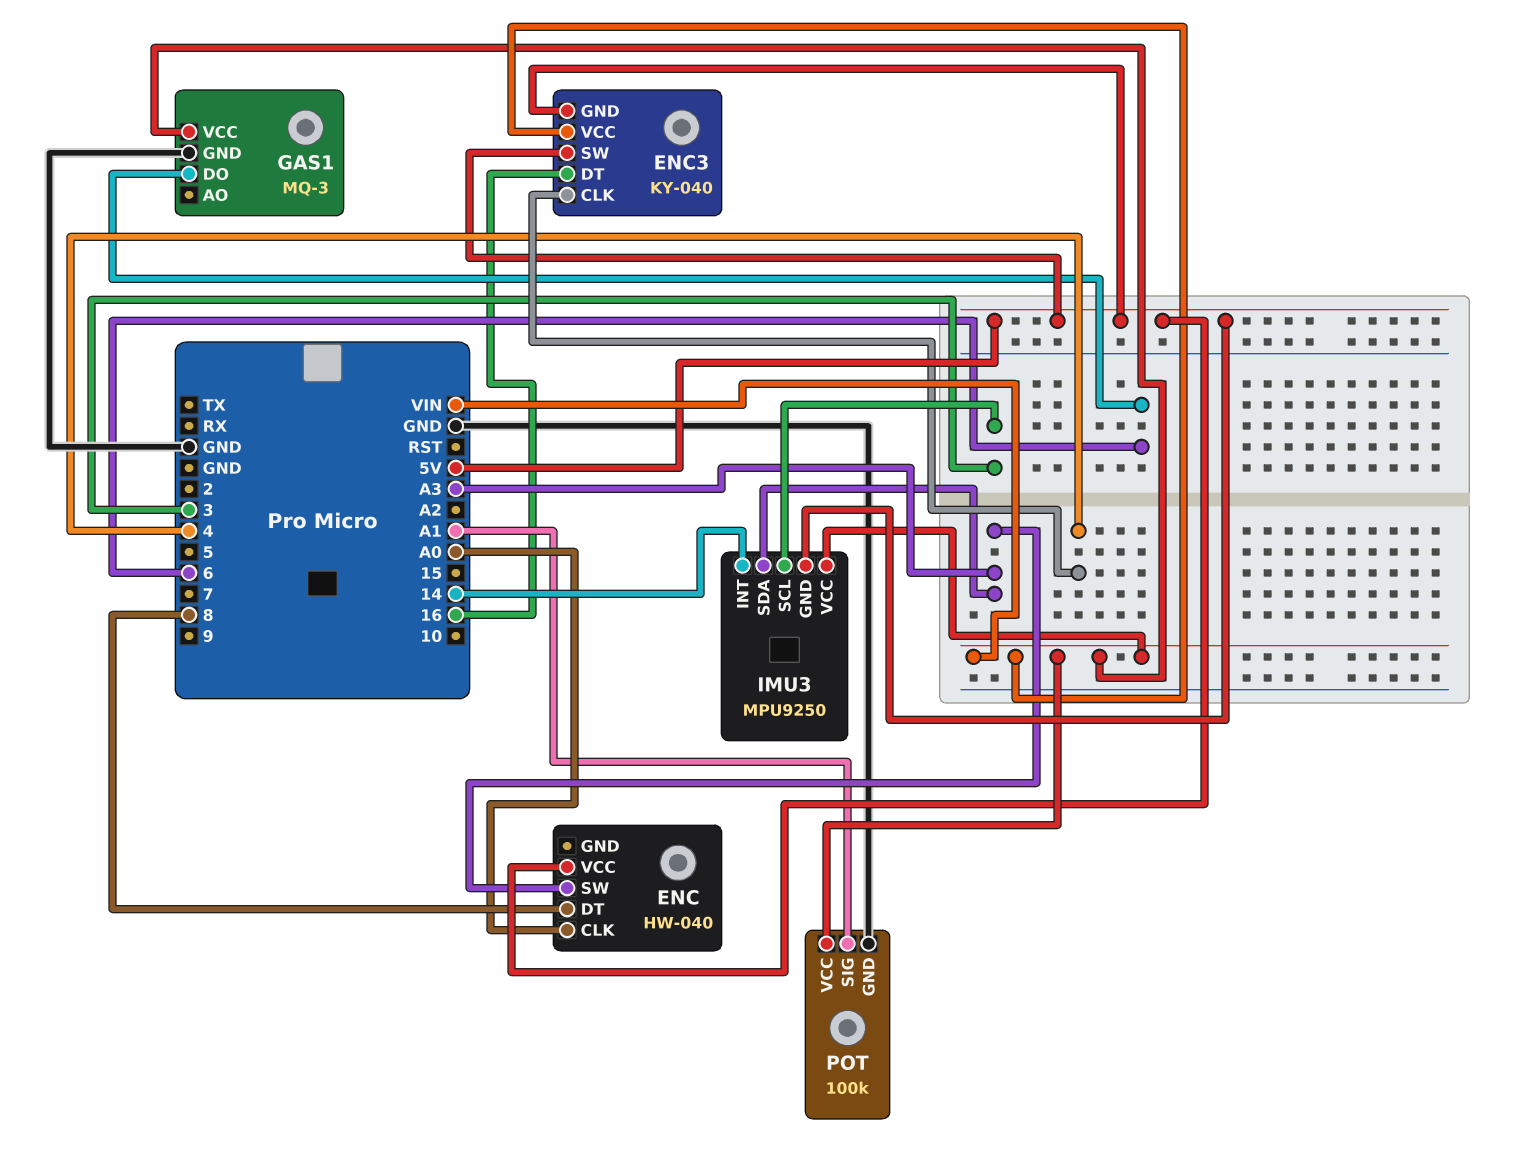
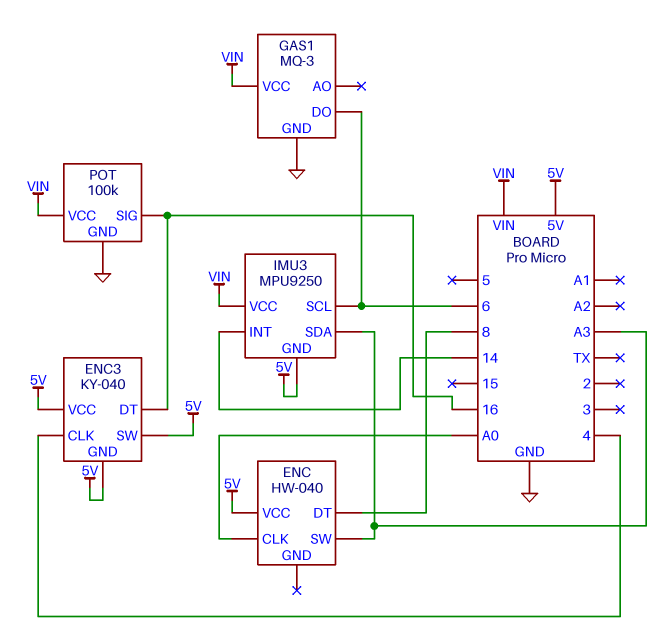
ENC3 pin VCC: VIN -> 5V
IMU3 pin SCL: 3 -> 6
POT pin SIG: A1 -> 16

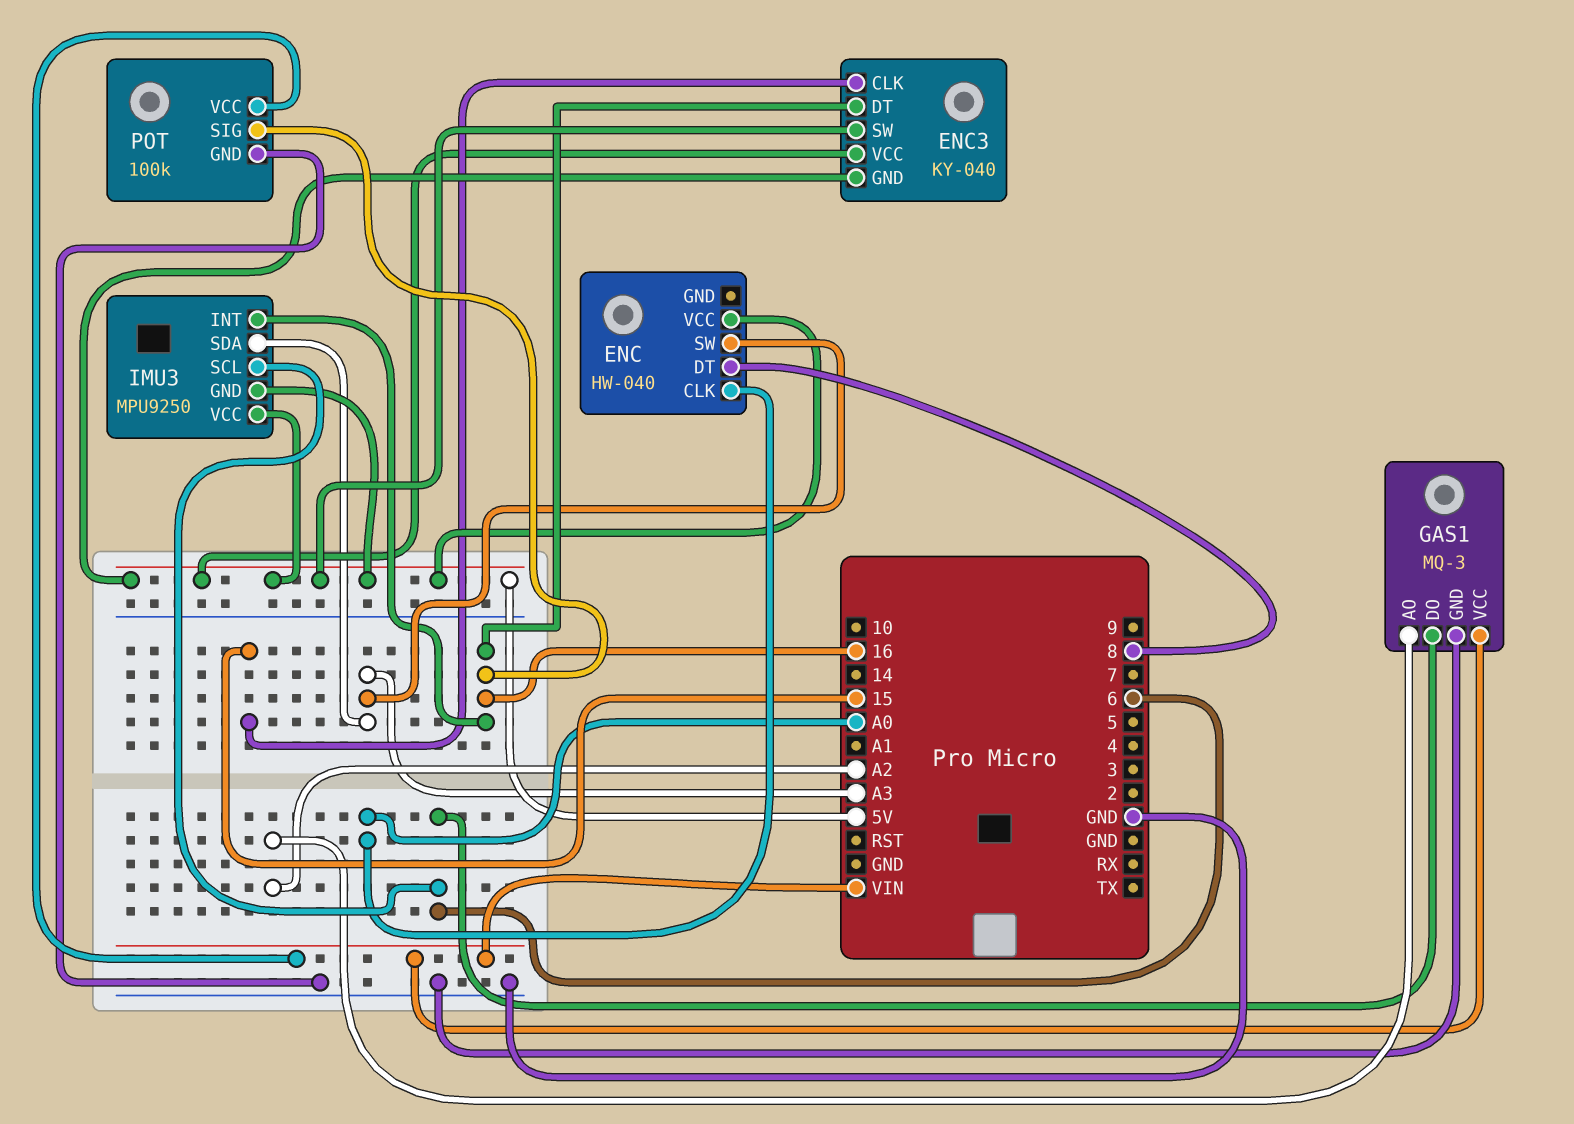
ENC3 pin CLK: 4 -> 15
GAS1 pin AO: none -> A2
IMU3 pin INT: 14 -> 16
IMU3 pin VCC: VIN -> 5V

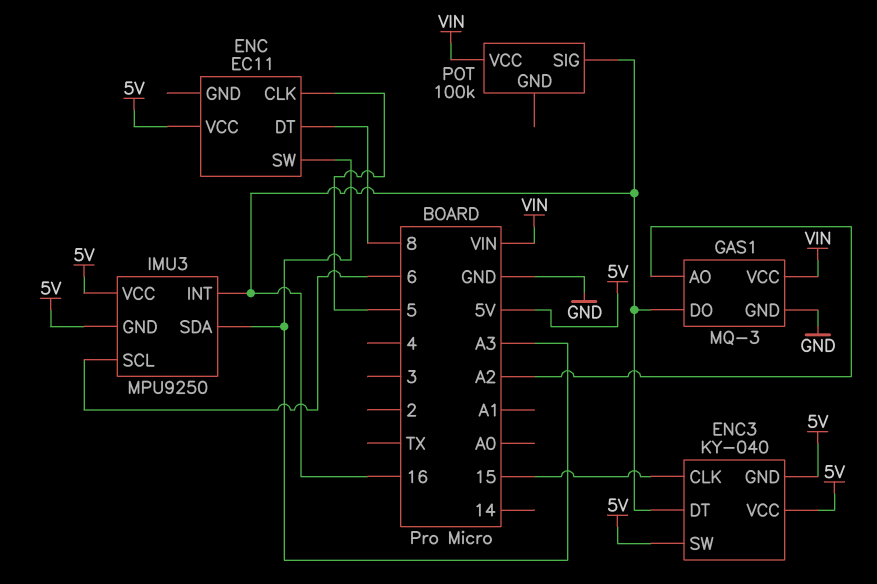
ENC: HW-040 -> EC11
ENC pin CLK: A0 -> 5
GAS1 pin DO: 6 -> 16
POT pin GND: GND -> none

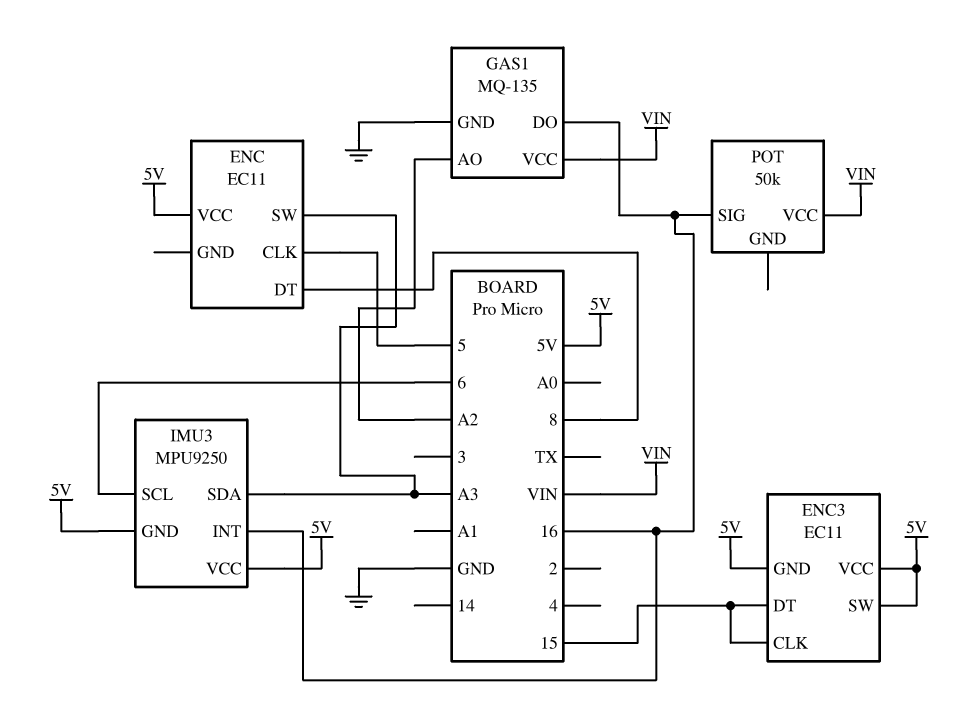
ENC3: KY-040 -> EC11
ENC3 pin DT: 16 -> 15
GAS1: MQ-3 -> MQ-135
POT: 100k -> 50k

